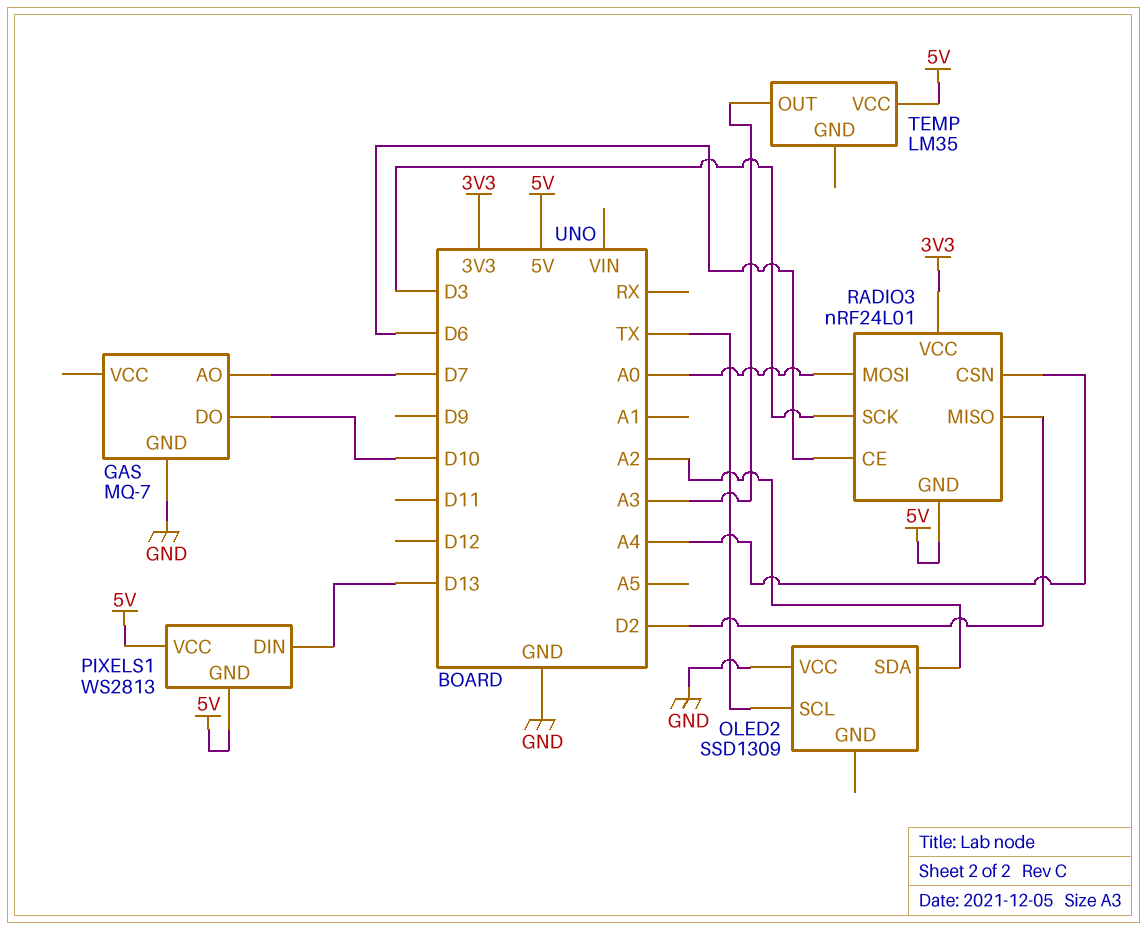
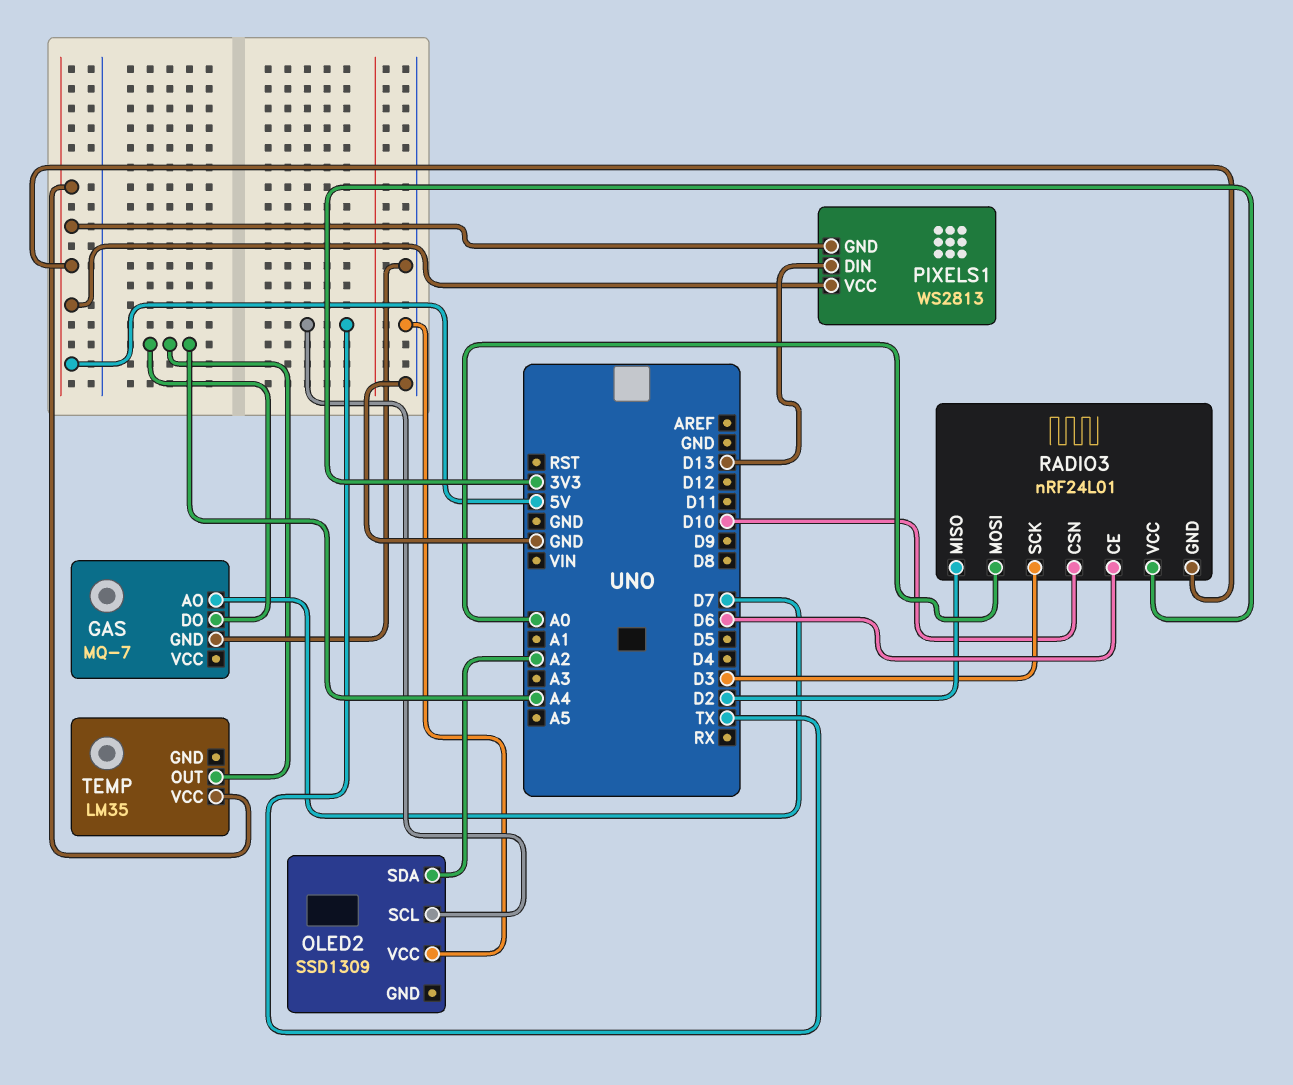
GAS pin DO: D10 -> A4
RADIO3 pin CSN: A4 -> D10
TEMP pin OUT: A3 -> A4

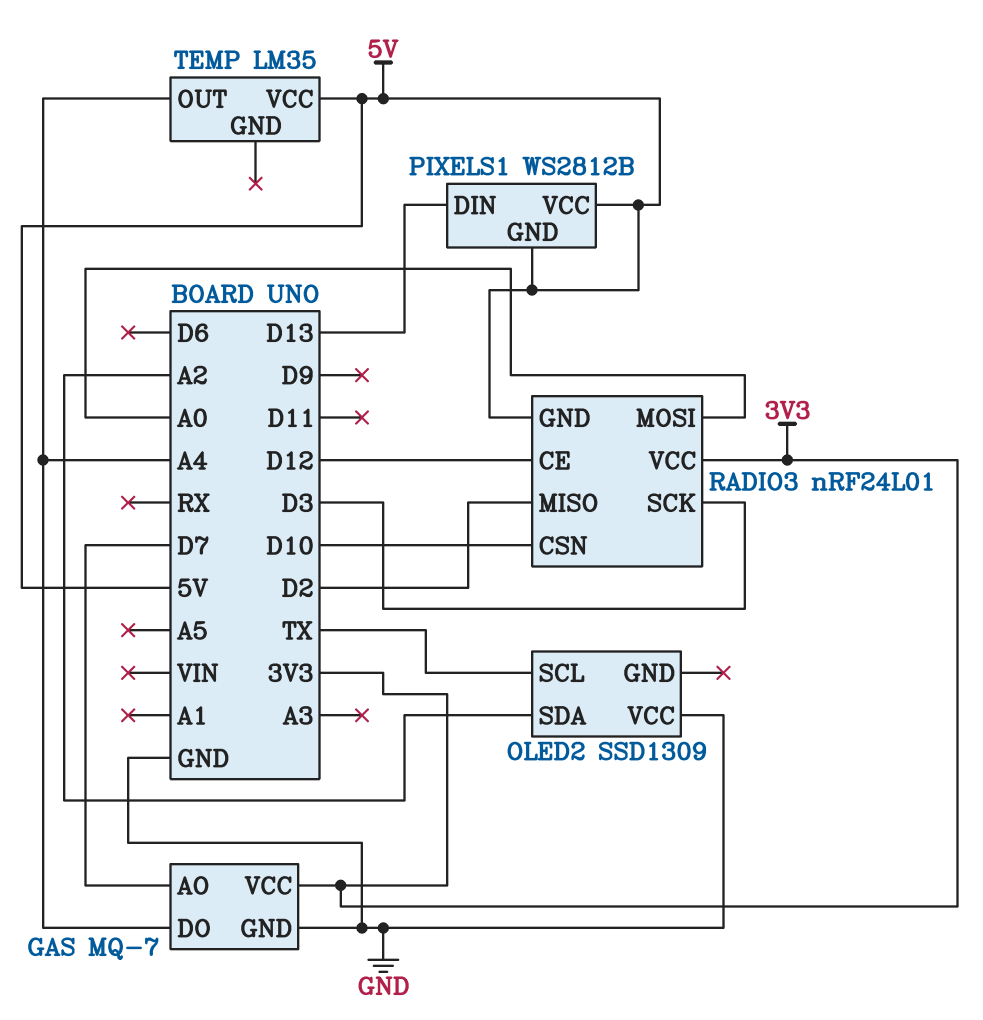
GAS pin VCC: none -> 3V3
PIXELS1: WS2813 -> WS2812B
RADIO3 pin CE: D6 -> D12

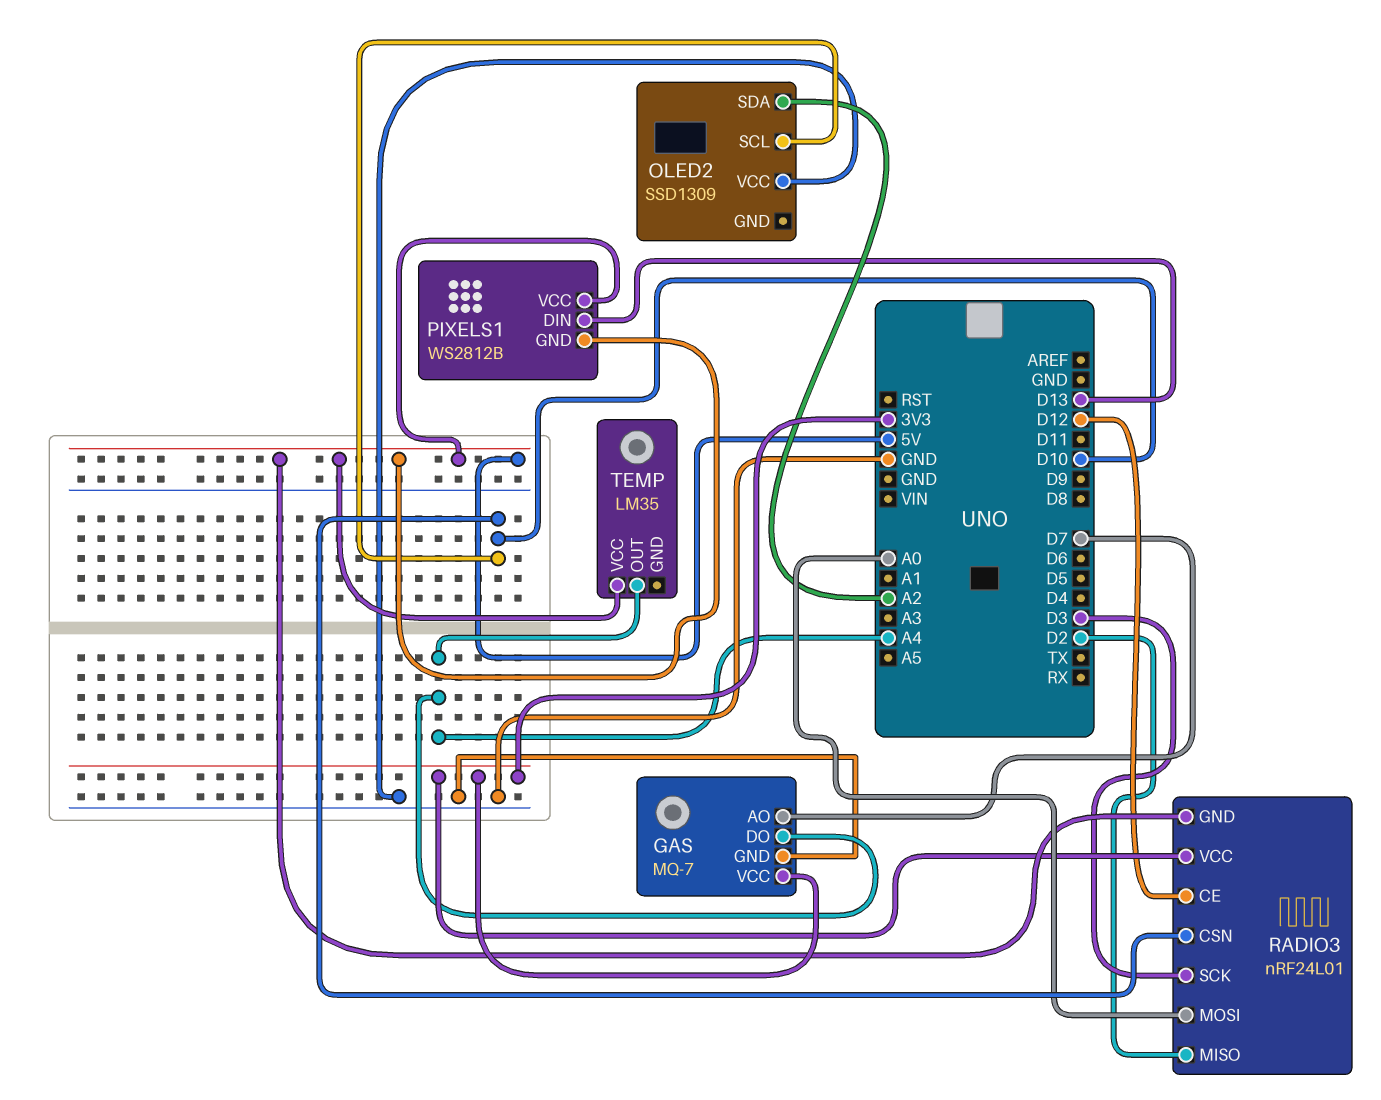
OLED2 pin SCL: TX -> D10

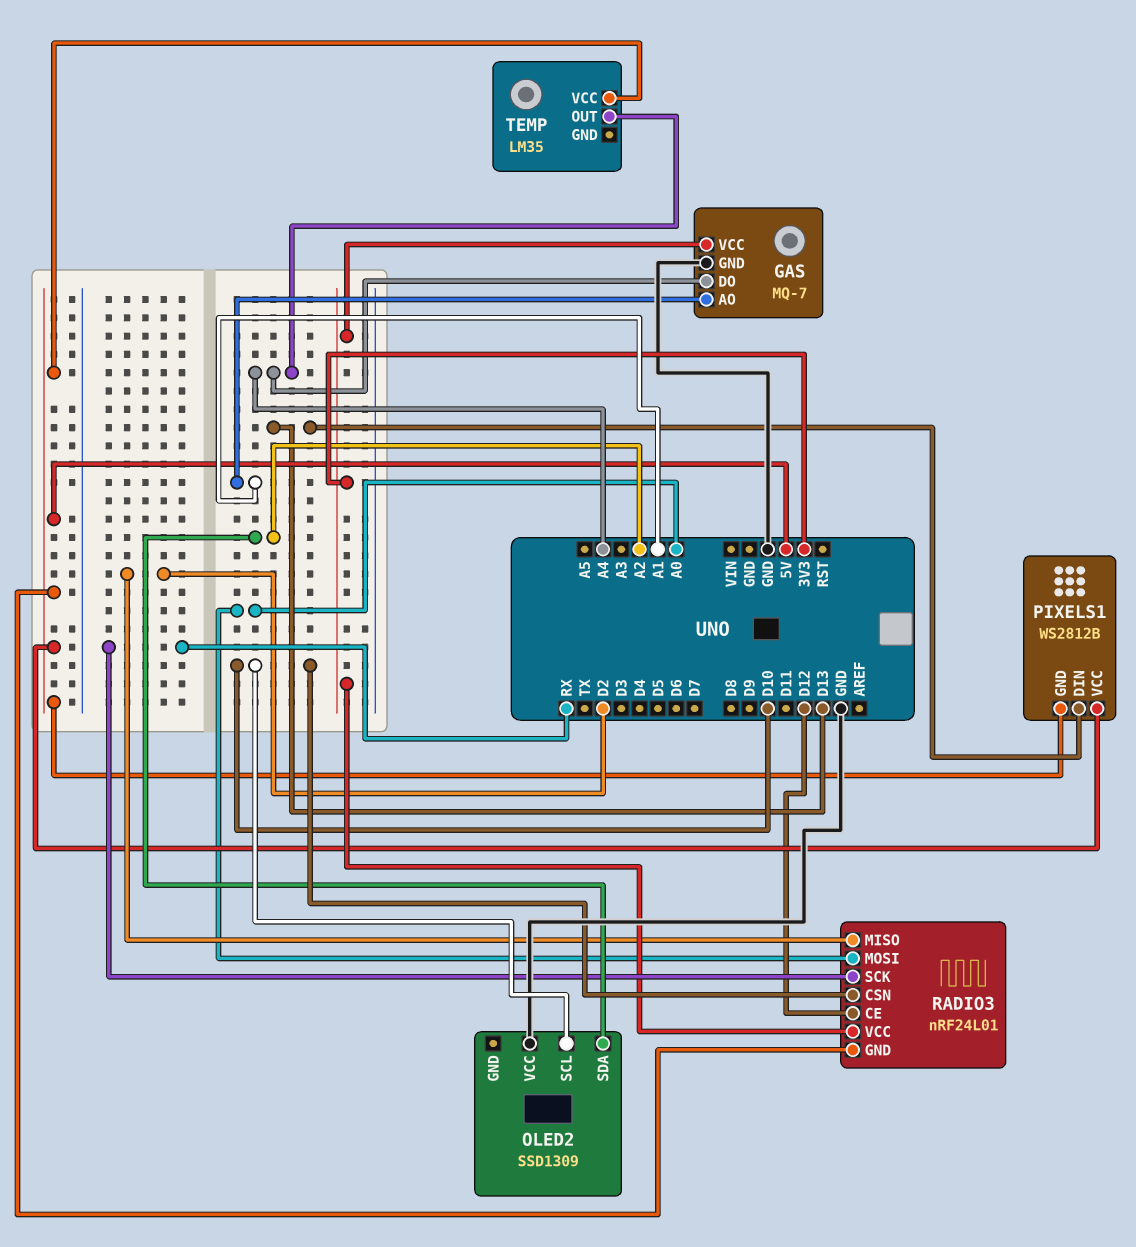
GAS pin AO: D7 -> A1
RADIO3 pin SCK: D3 -> RX

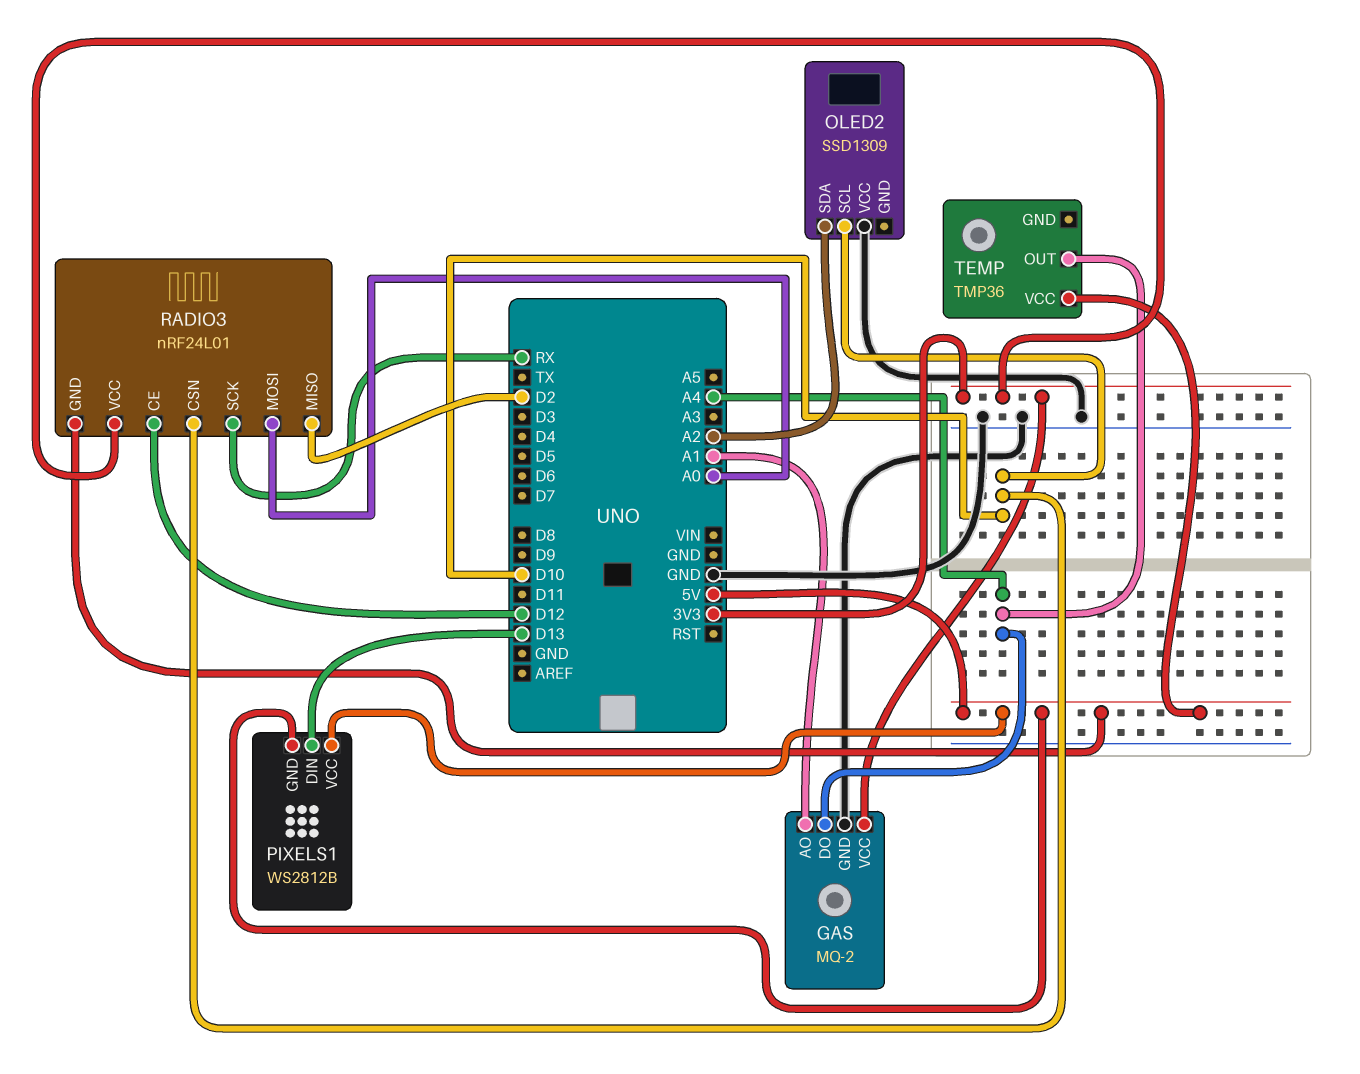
GAS: MQ-7 -> MQ-2
TEMP: LM35 -> TMP36

